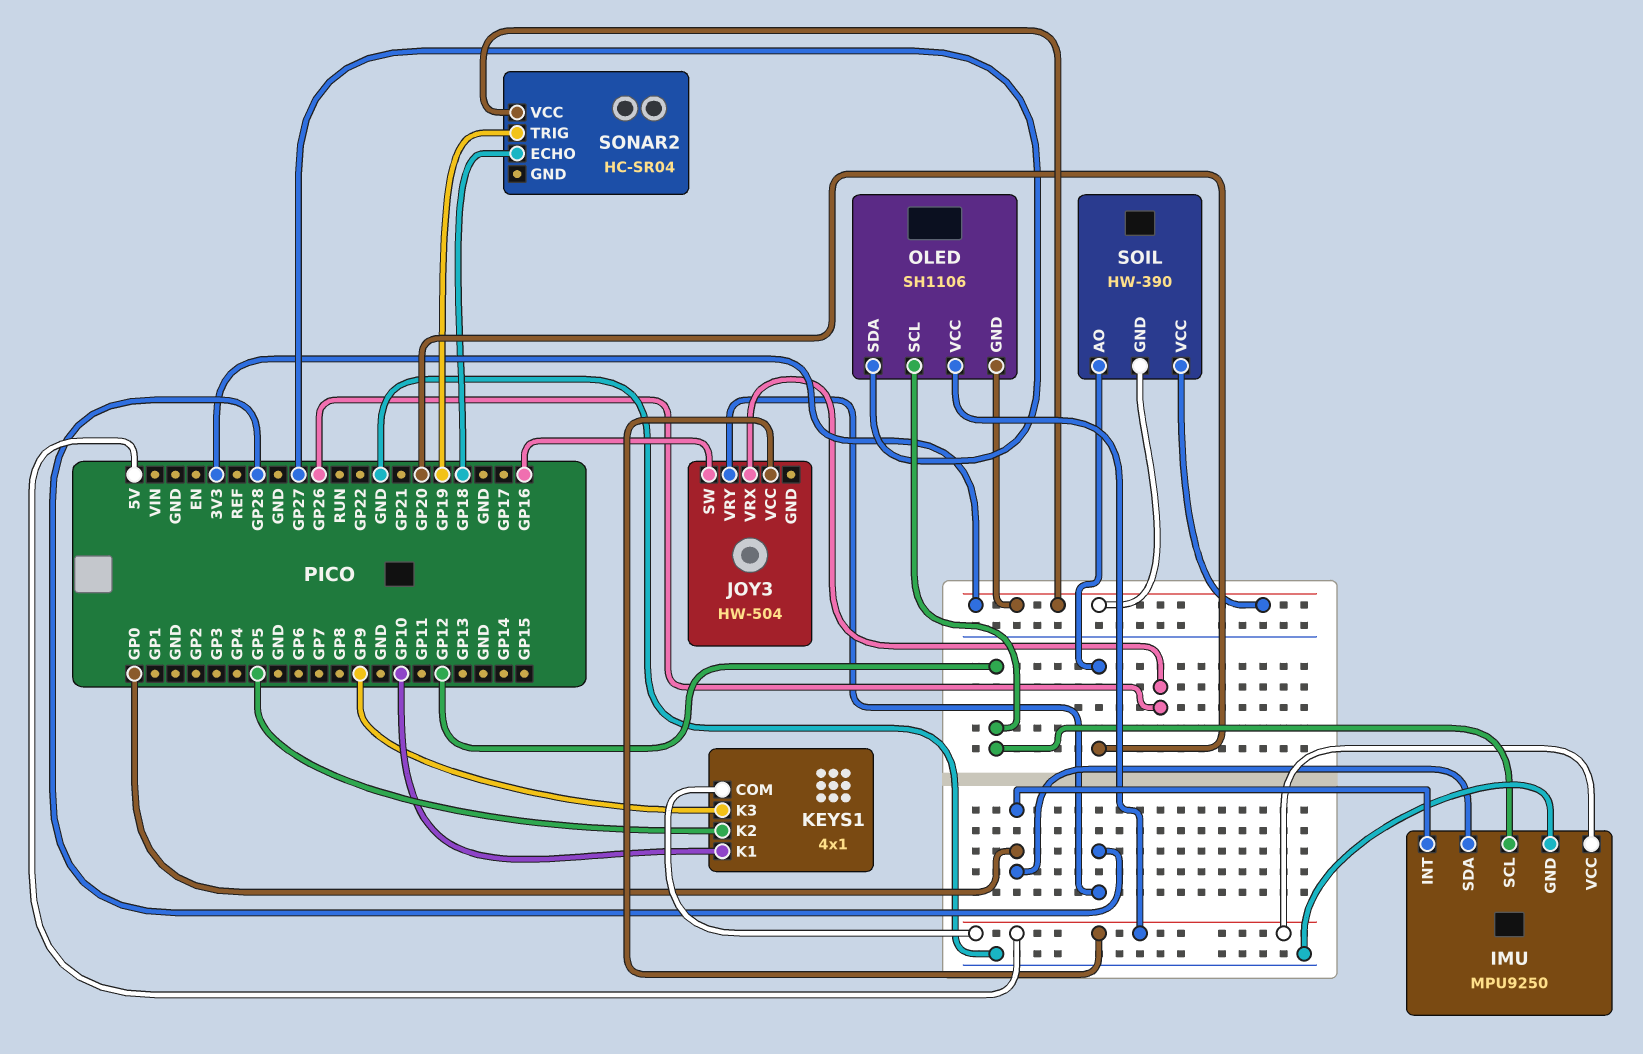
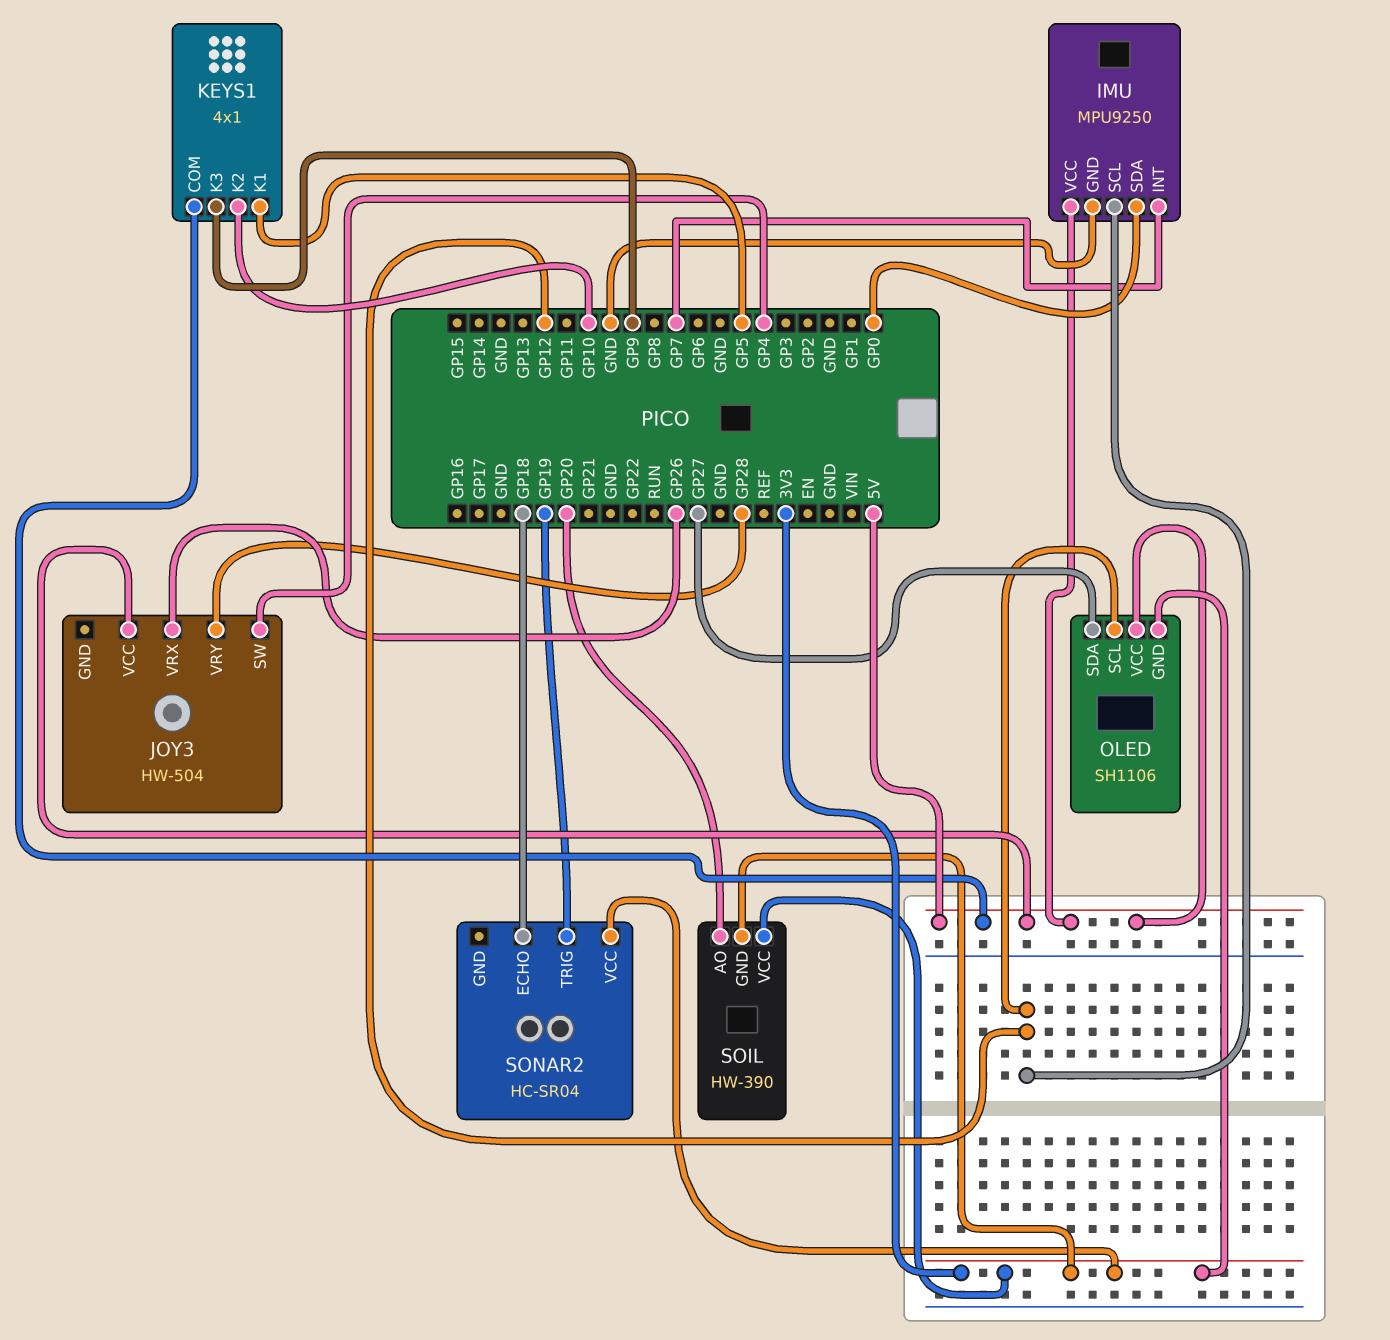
IMU pin INT: GP0 -> GP7
JOY3 pin SW: GP16 -> GP4
KEYS1 pin K1: GP10 -> GP5
KEYS1 pin K2: GP5 -> GP10

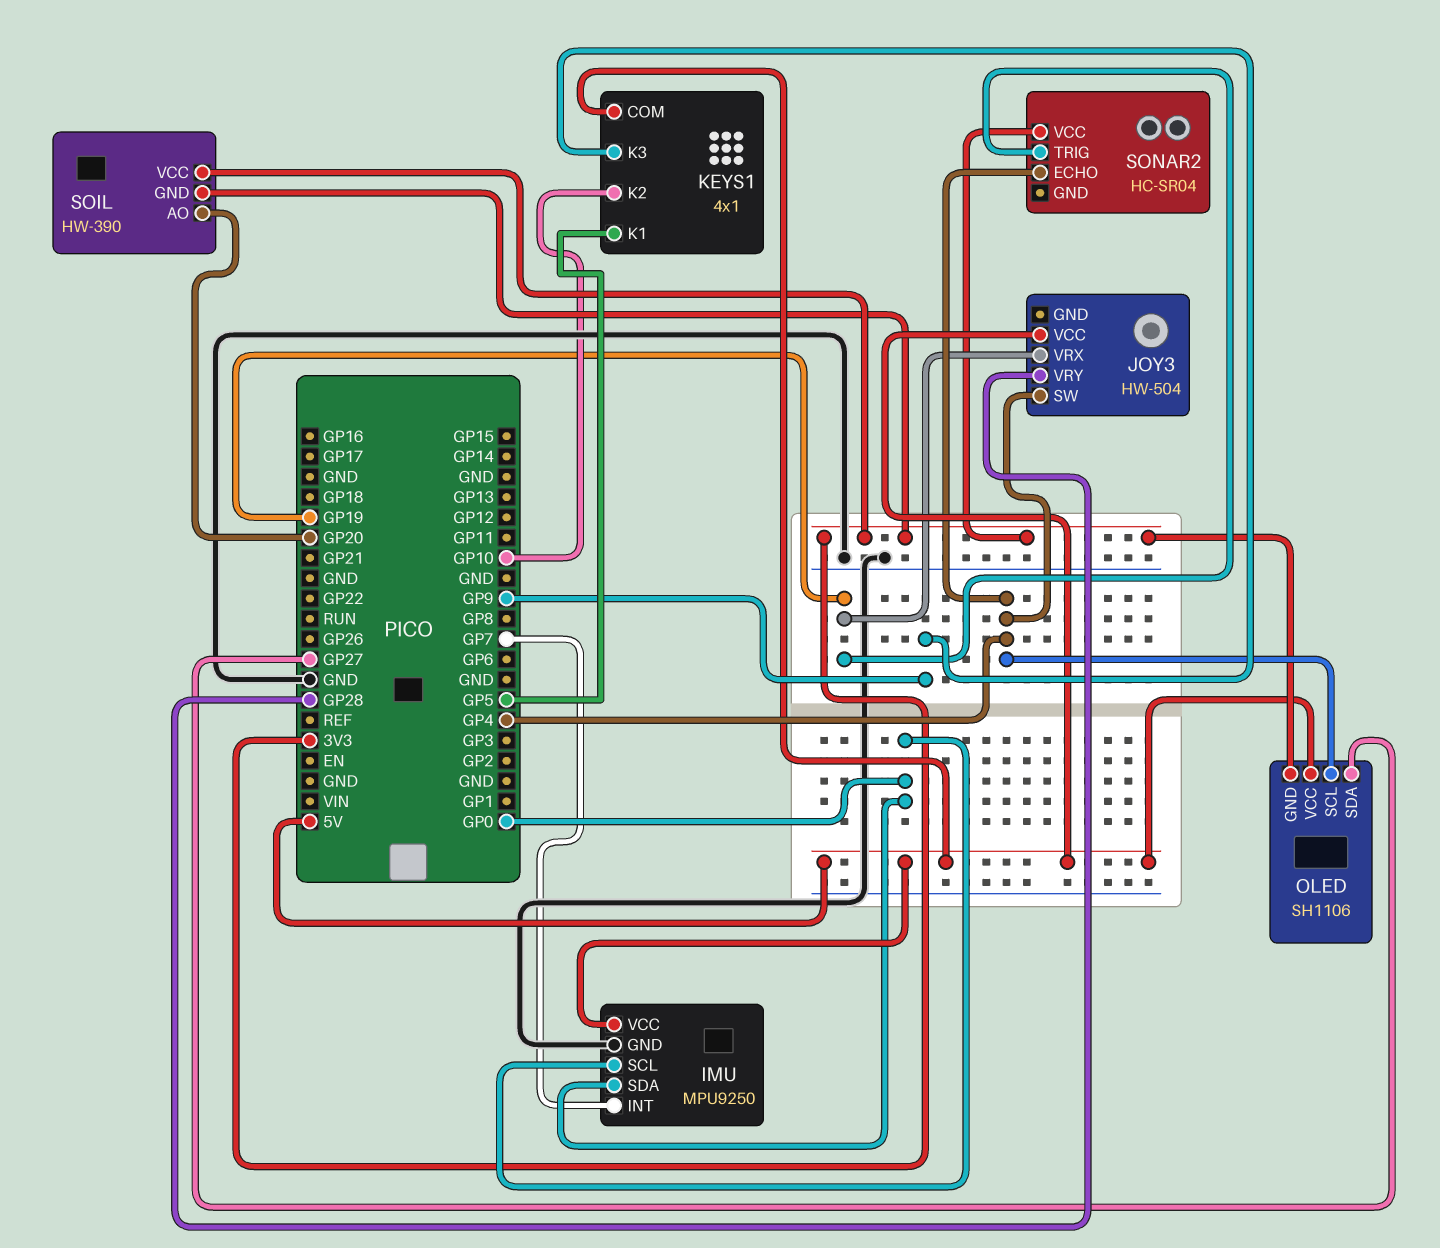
IMU pin SCL: GP12 -> GP0
JOY3 pin VRX: GP26 -> GP19
OLED pin SCL: GP12 -> GP4
SONAR2 pin ECHO: GP18 -> GP4

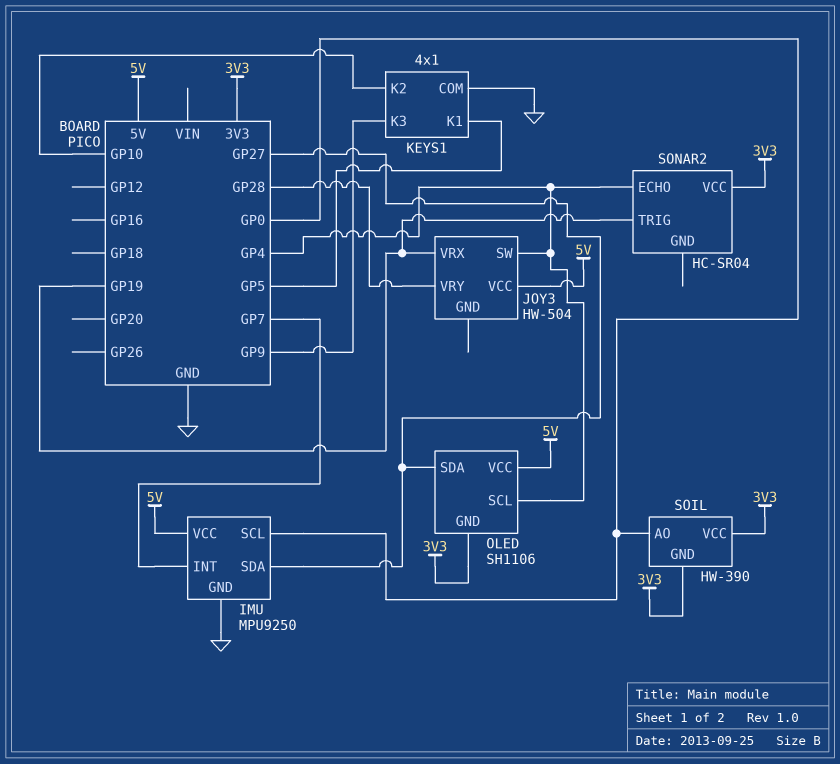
IMU pin SDA: GP0 -> GP27
KEYS1 pin COM: 5V -> GND
SOIL pin AO: GP20 -> GP0

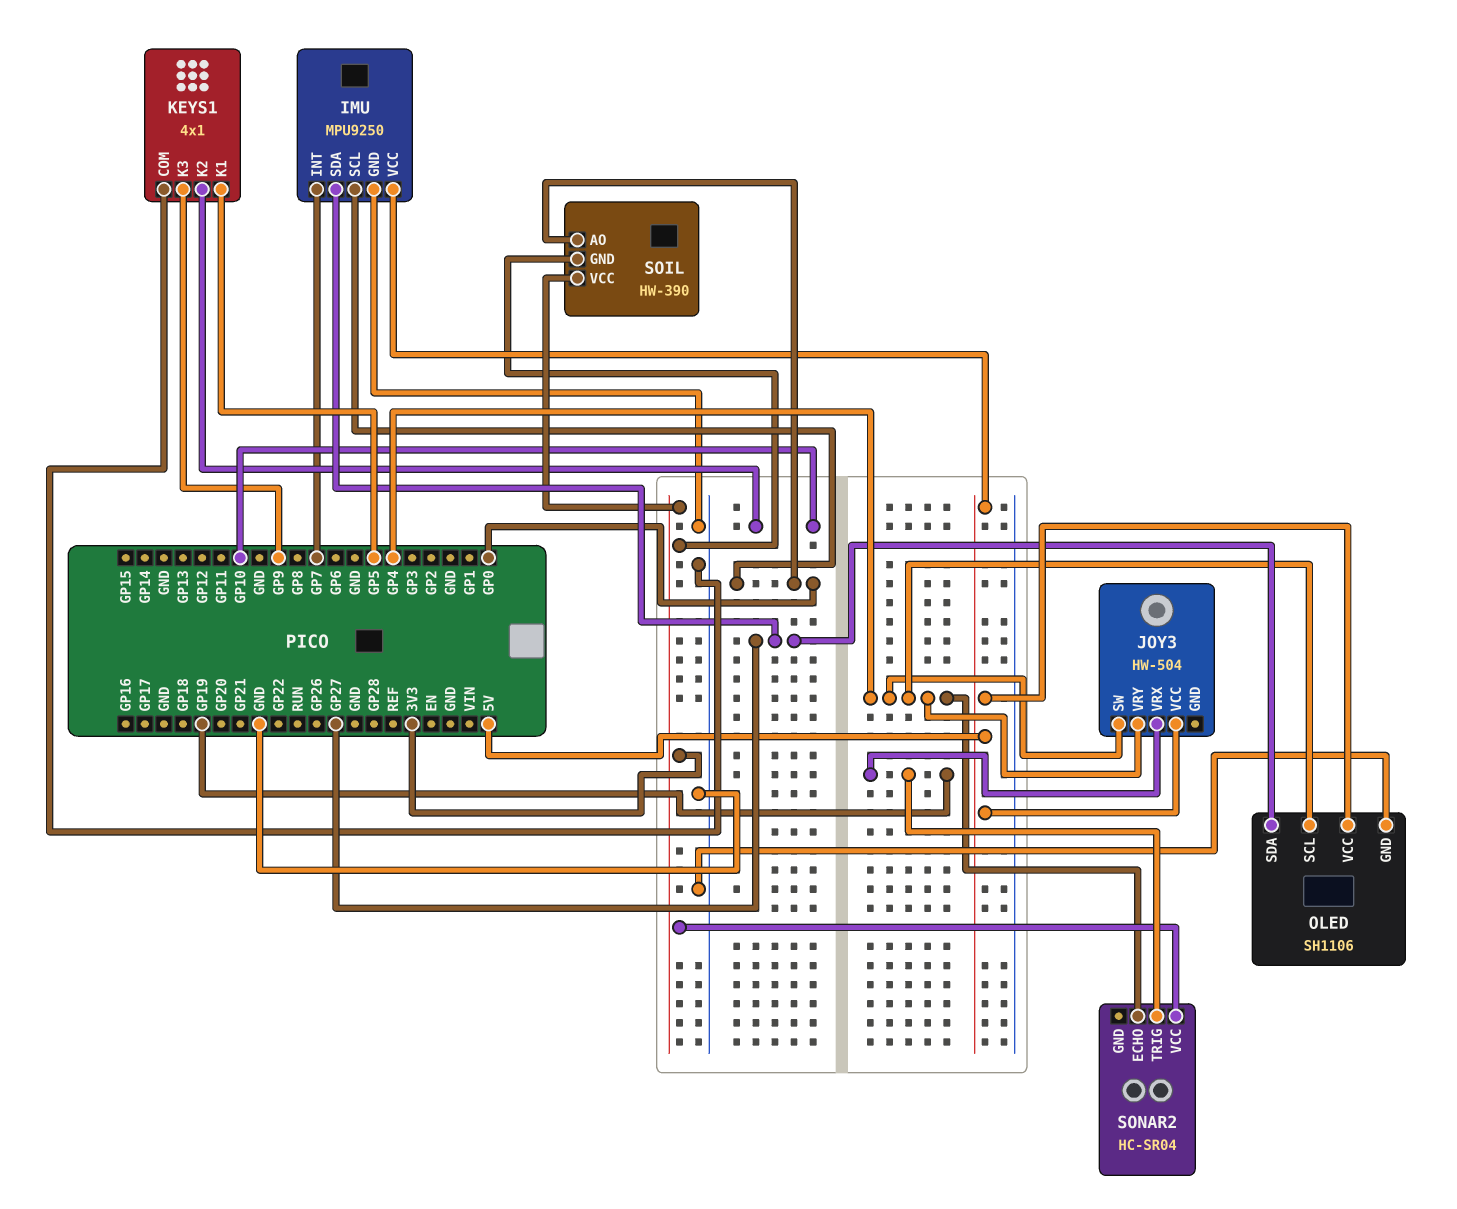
JOY3 pin VRY: GP28 -> GP4
OLED pin GND: 3V3 -> GND

